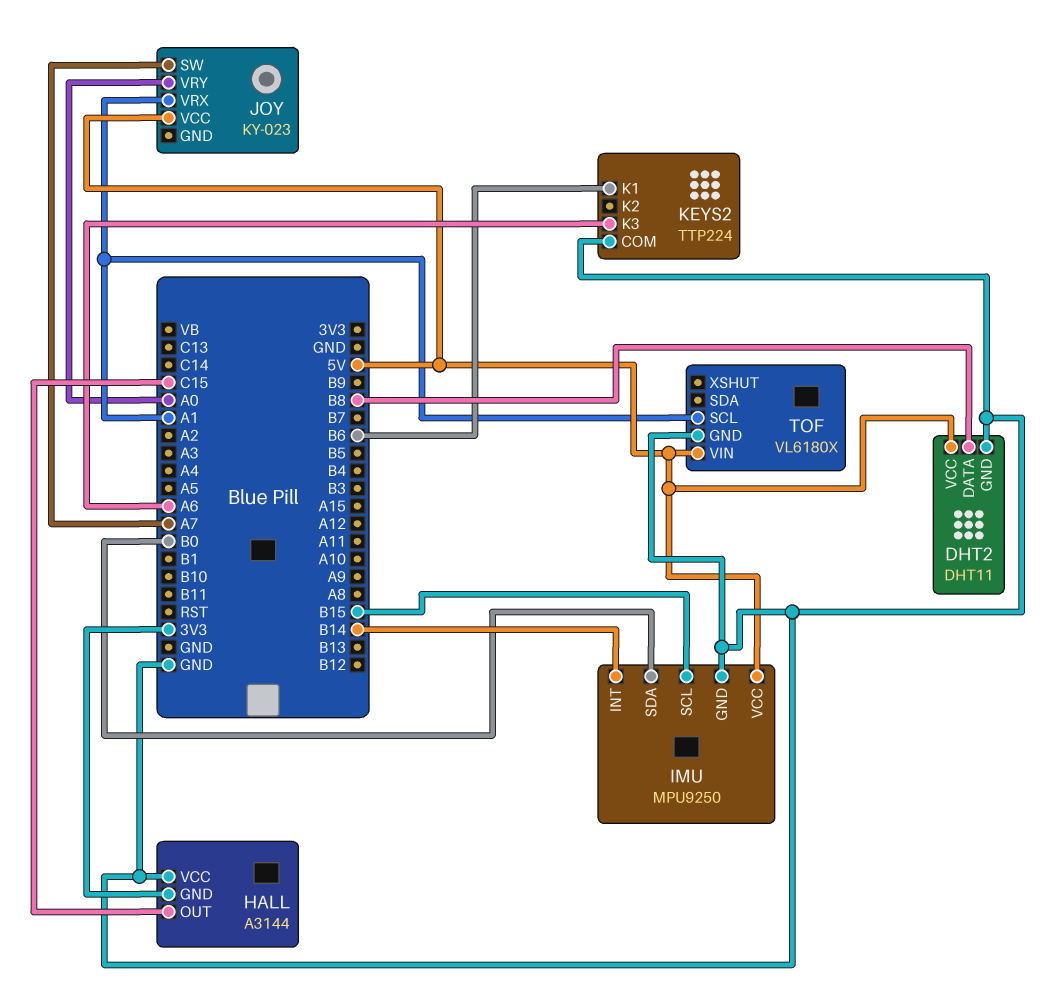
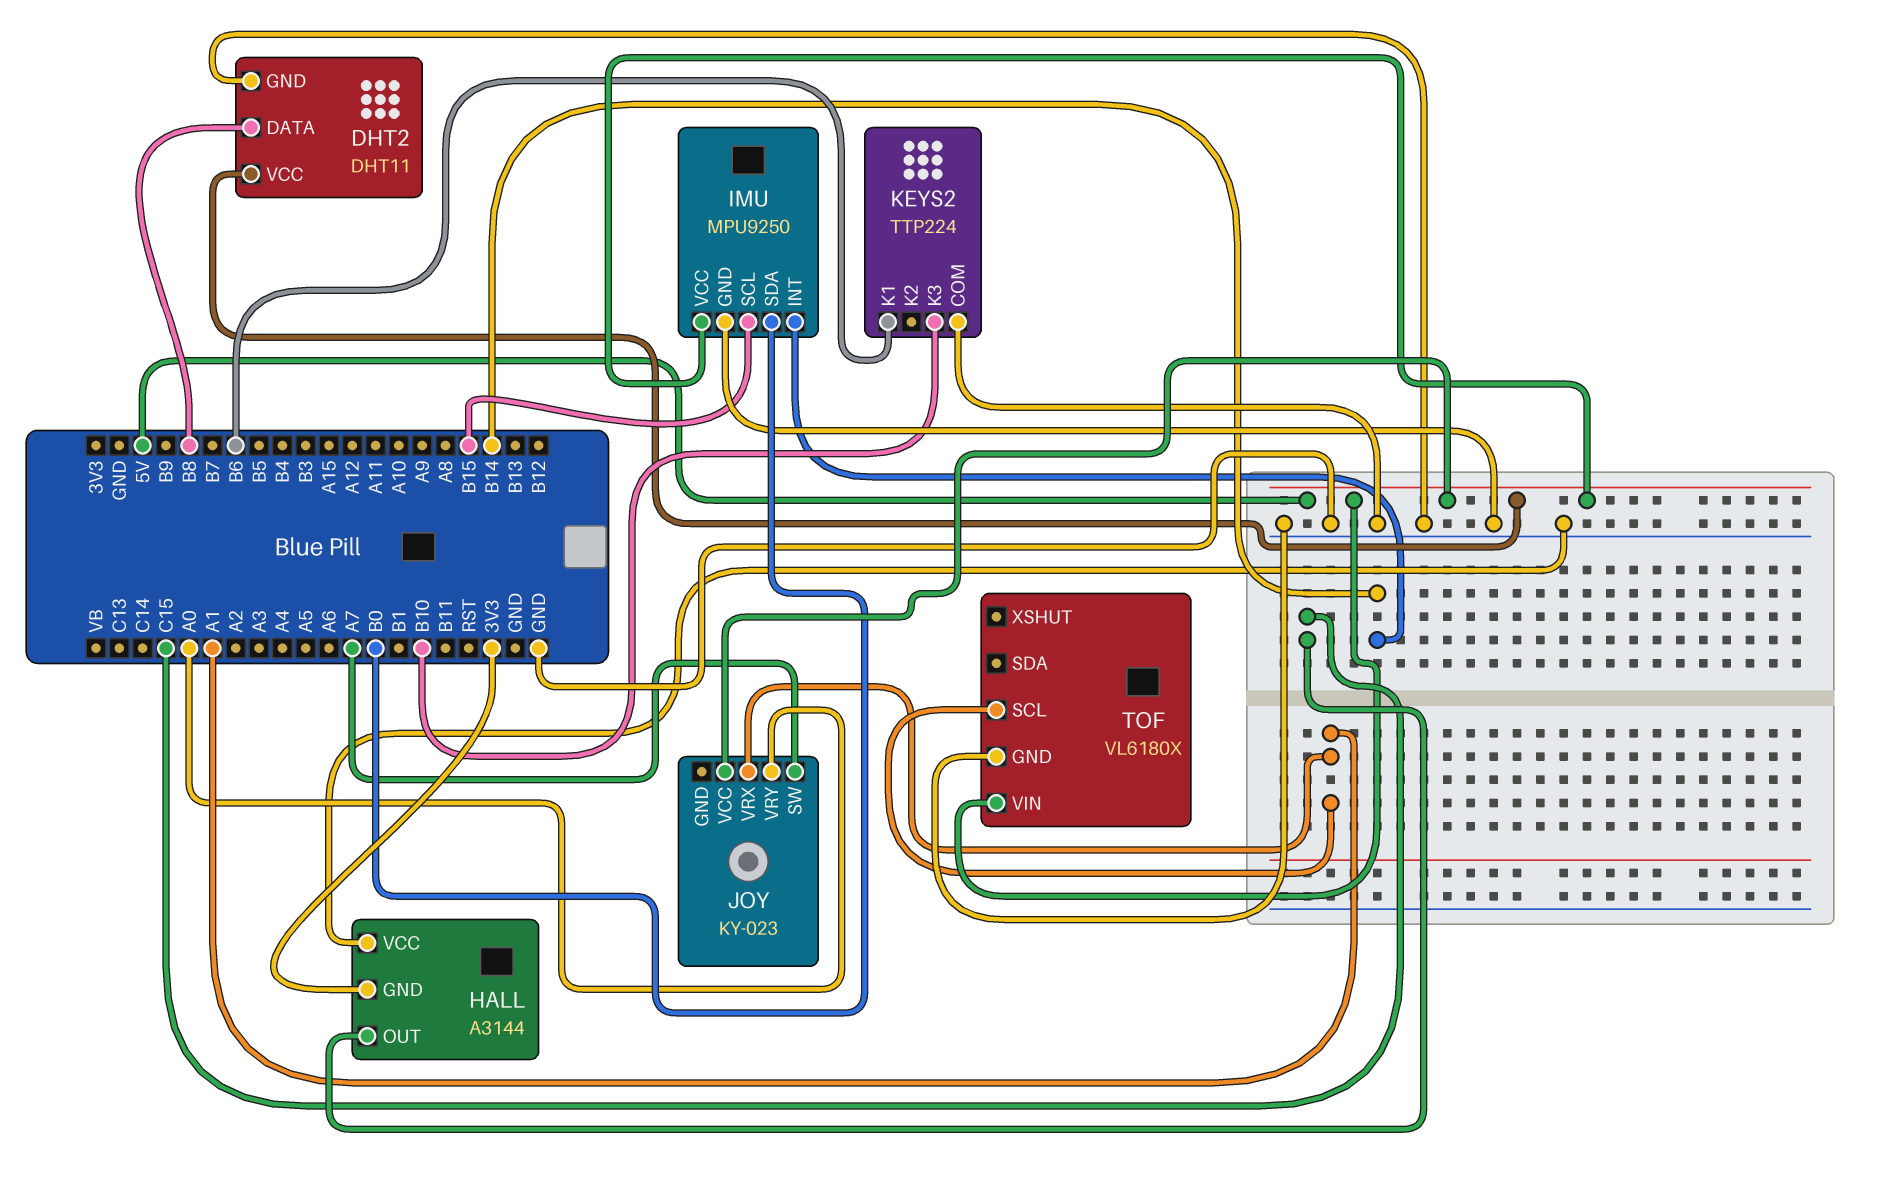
KEYS2 pin K3: A6 -> B10

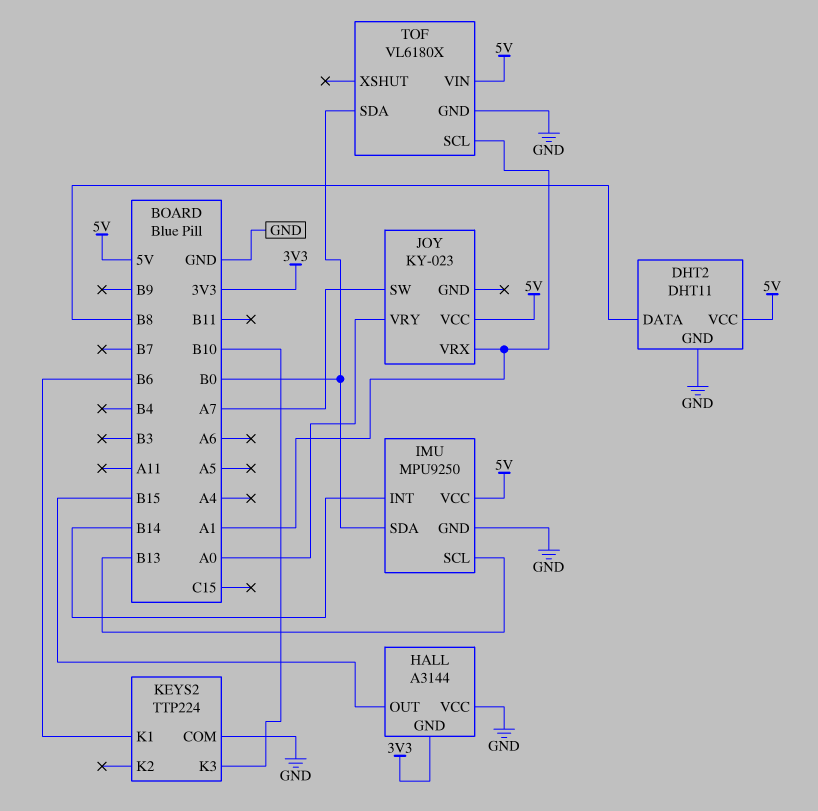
HALL pin OUT: C15 -> B15
IMU pin SCL: B15 -> B13
TOF pin SDA: none -> B0

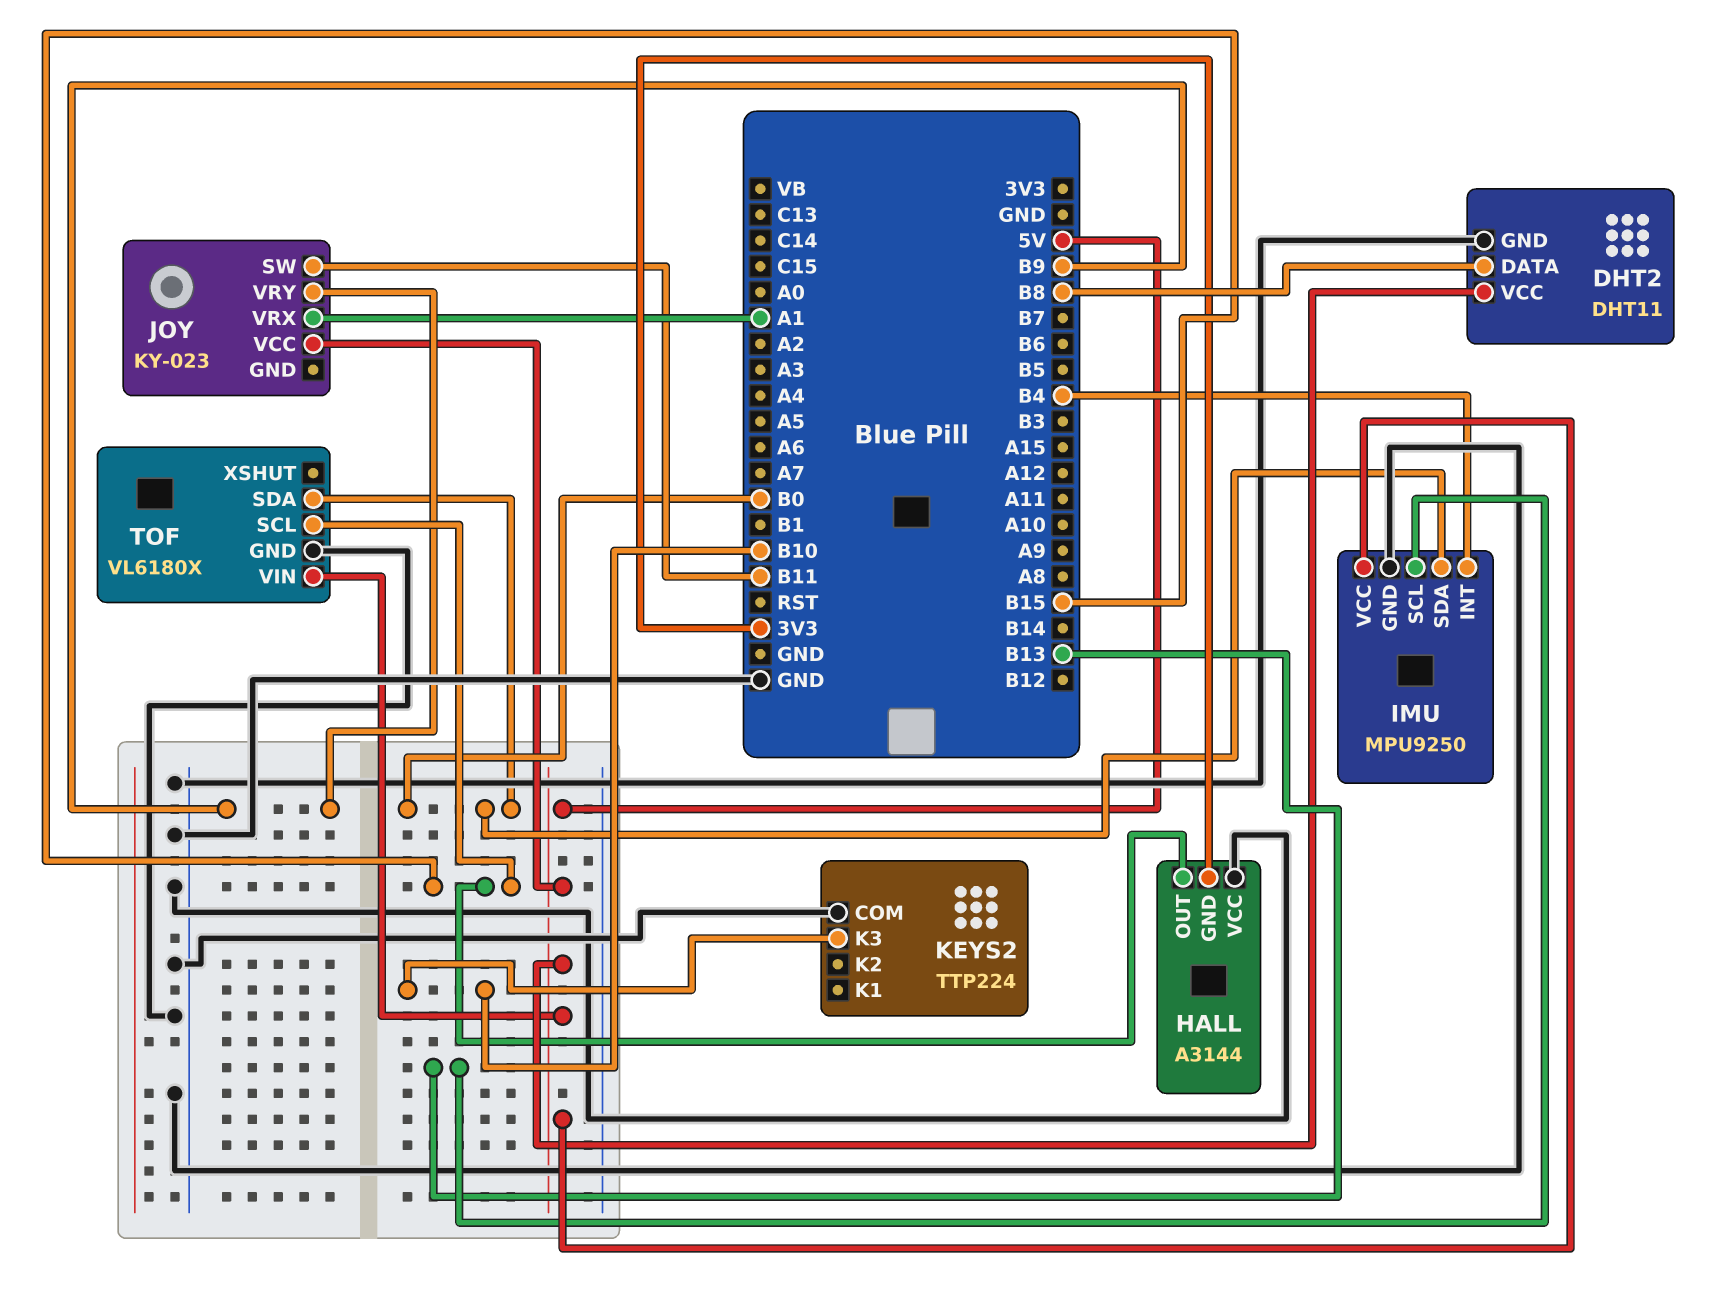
IMU pin INT: B14 -> B4
JOY pin SW: A7 -> B11
JOY pin VRY: A0 -> B9
KEYS2 pin K1: B6 -> none
TOF pin SCL: A1 -> B15

